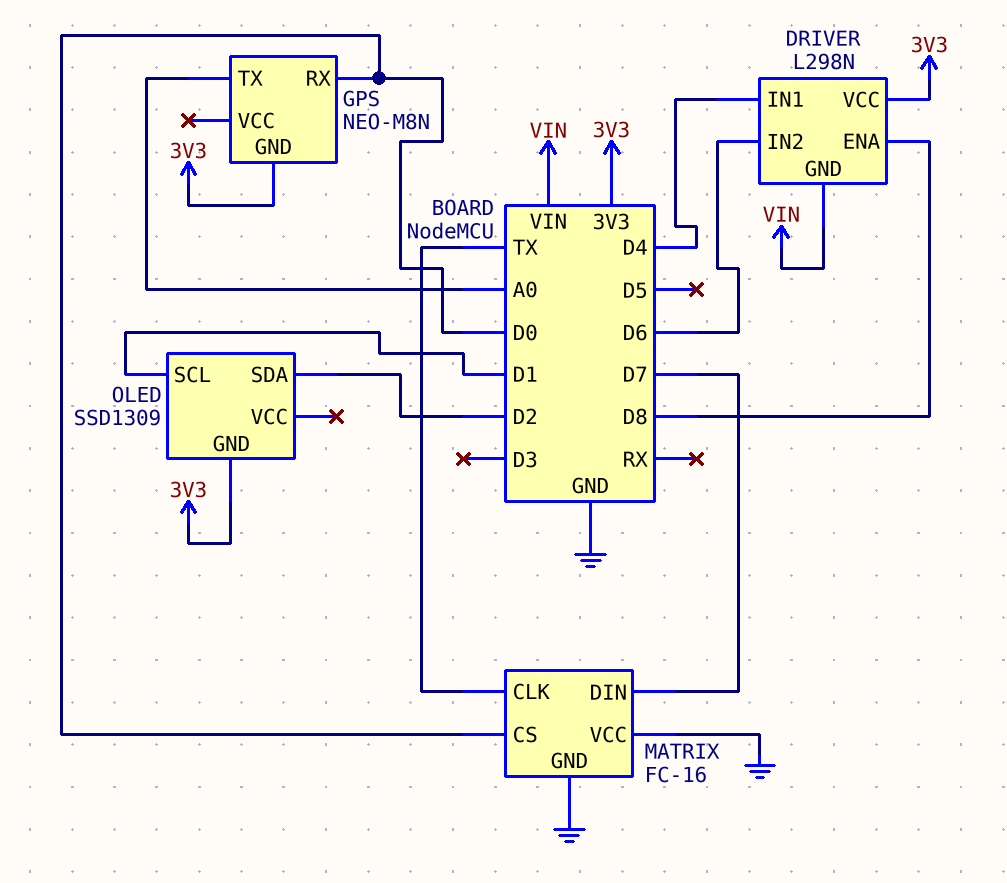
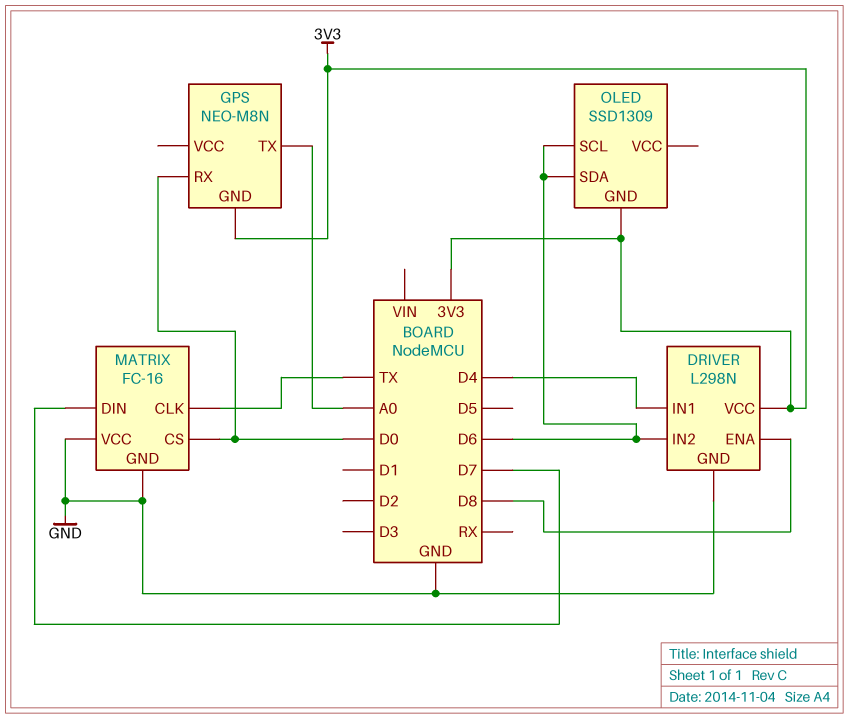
DRIVER pin GND: VIN -> GND
OLED pin SCL: D1 -> D6
OLED pin SDA: D2 -> D6

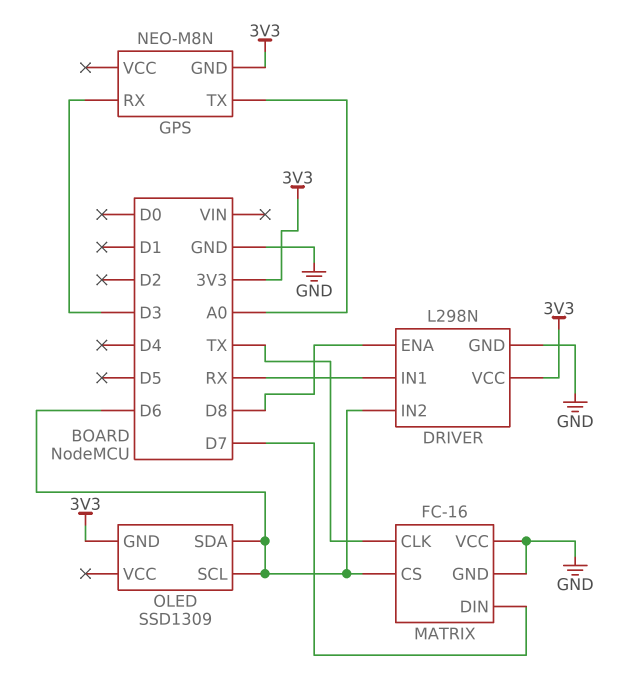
DRIVER pin IN1: D4 -> RX
GPS pin RX: D0 -> D3
MATRIX pin CS: D0 -> D6

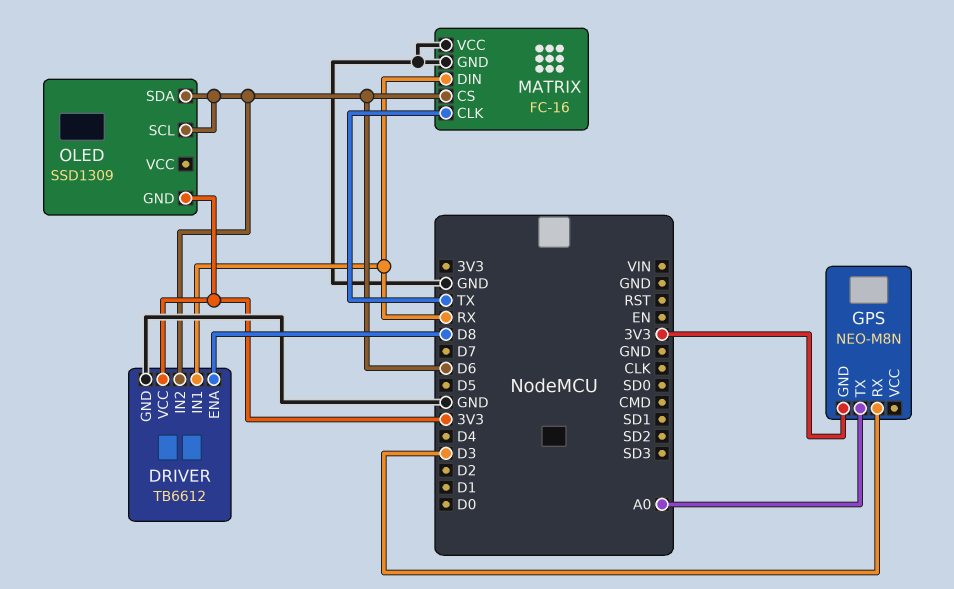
DRIVER: L298N -> TB6612
MATRIX pin DIN: D7 -> RX

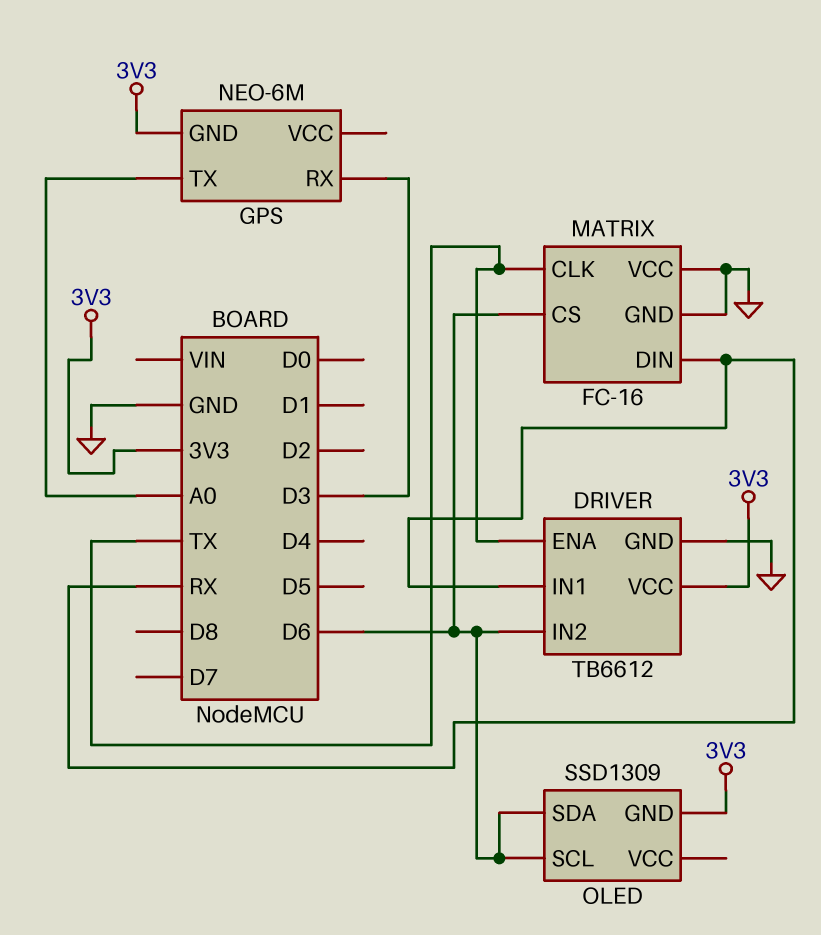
DRIVER pin ENA: D8 -> TX
GPS: NEO-M8N -> NEO-6M

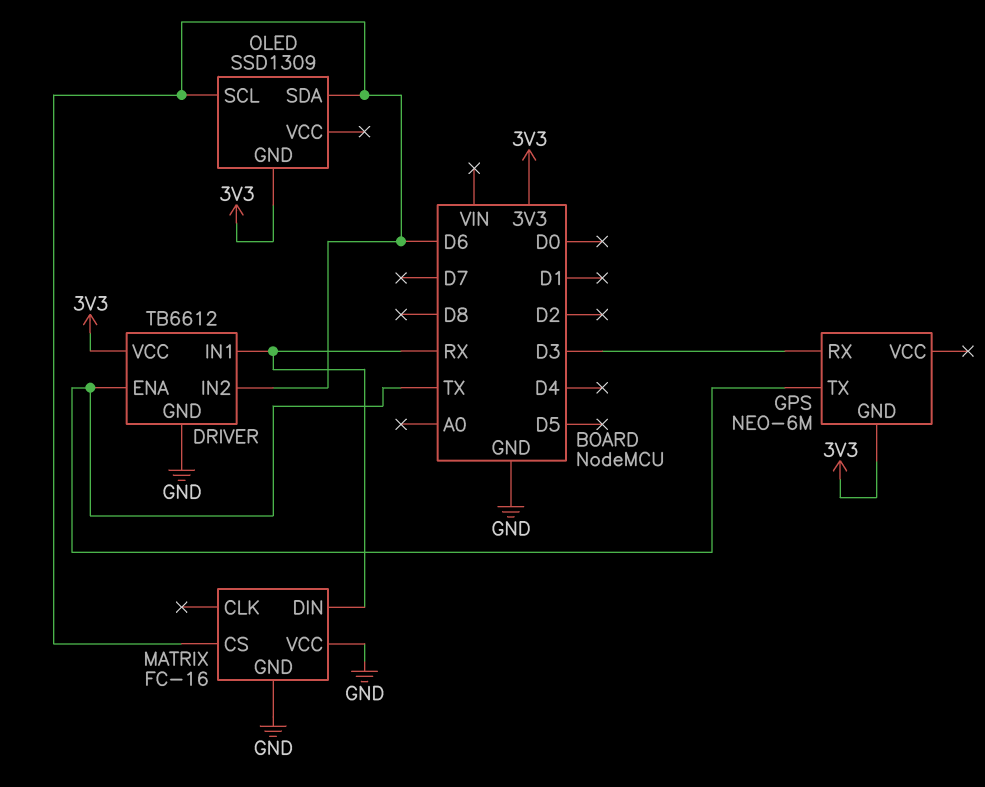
GPS pin TX: A0 -> TX
MATRIX pin CLK: TX -> none

